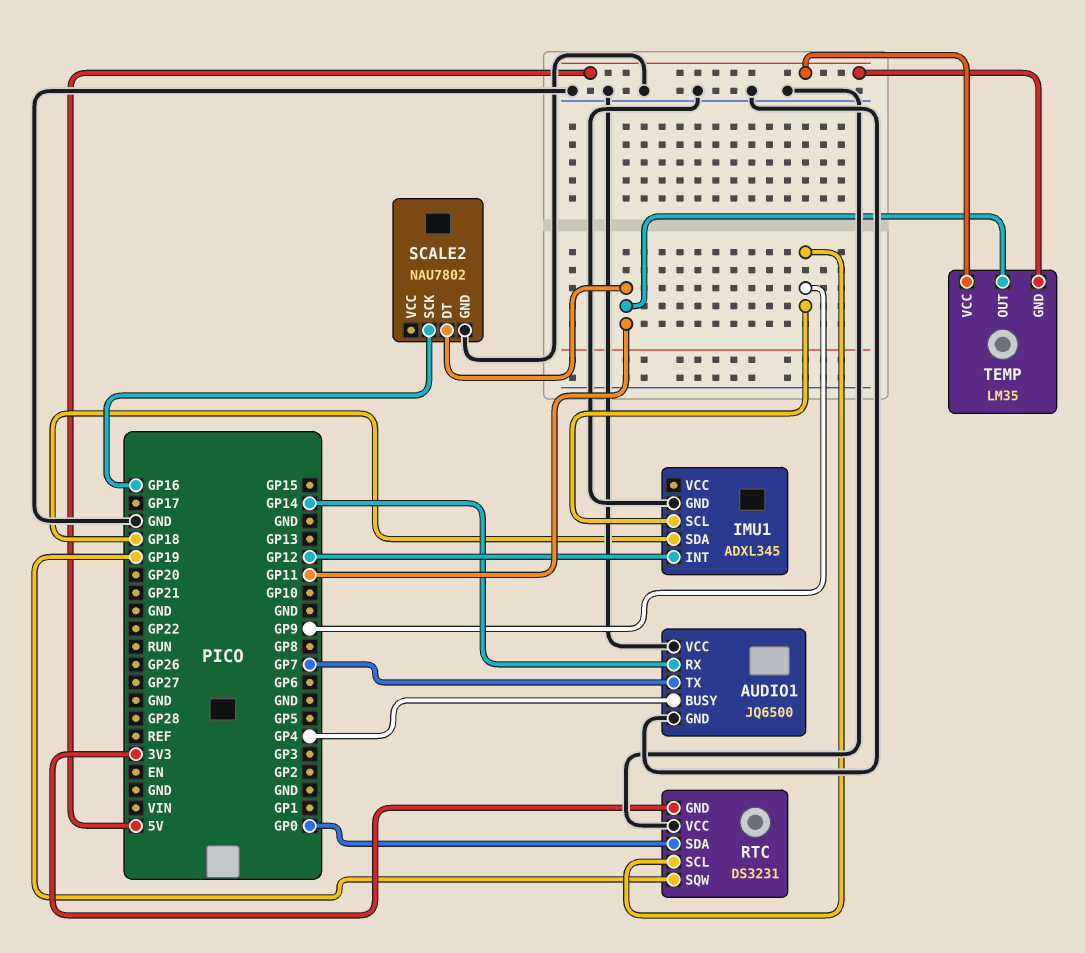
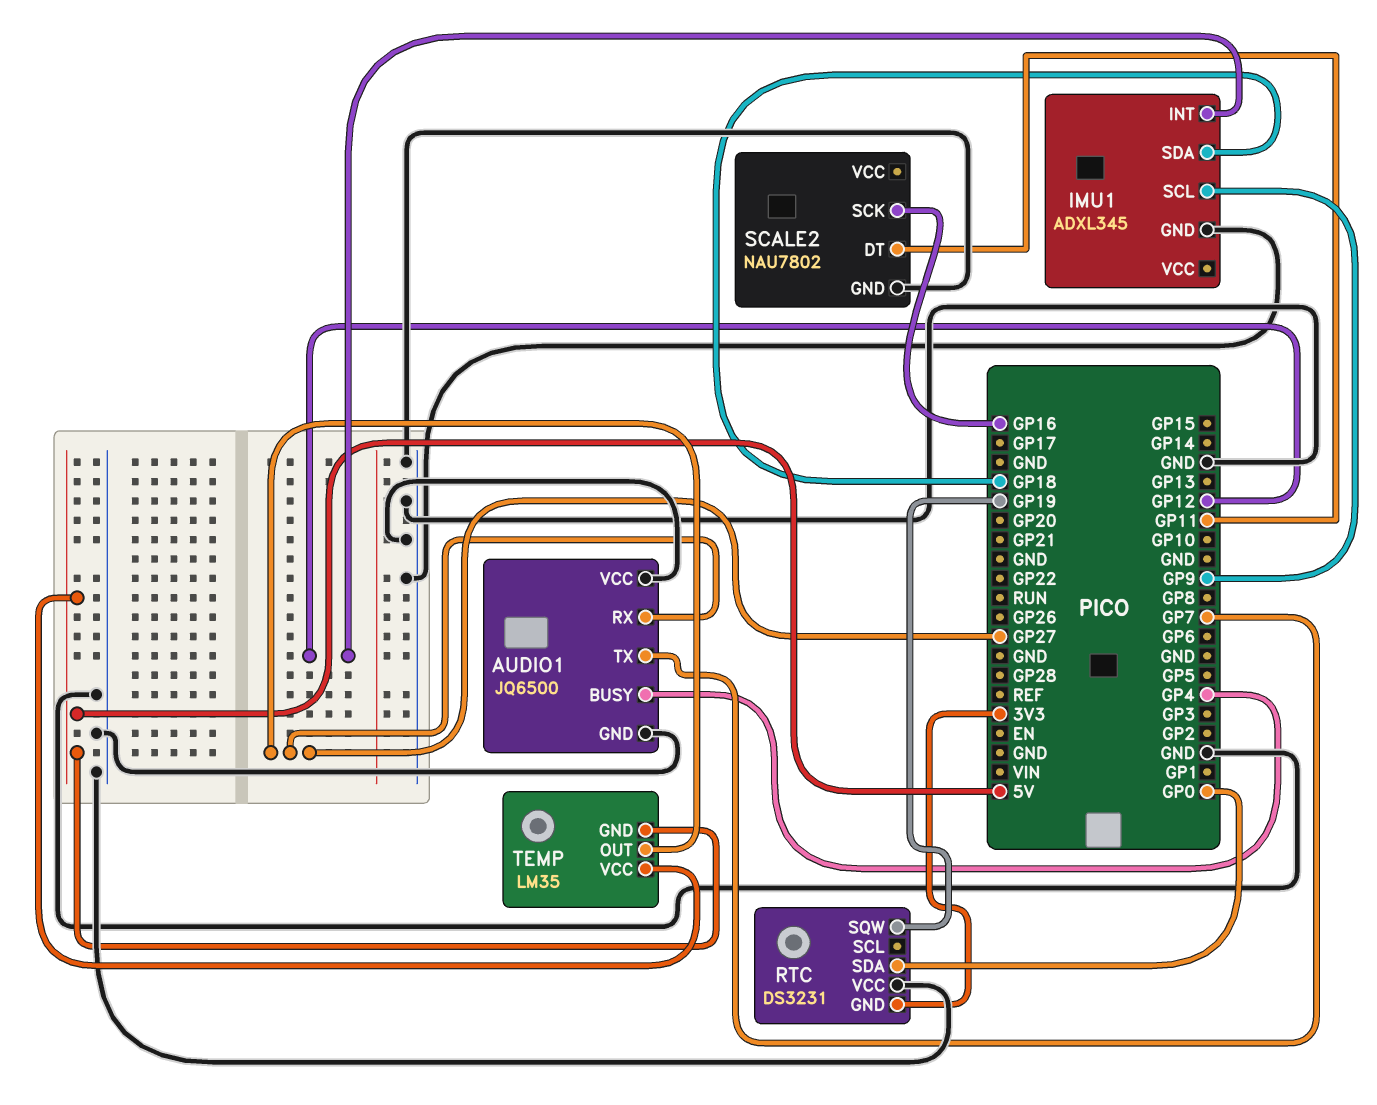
AUDIO1 pin RX: GP14 -> GP27
RTC pin SCL: GP9 -> none
TEMP pin OUT: GP11 -> GP27

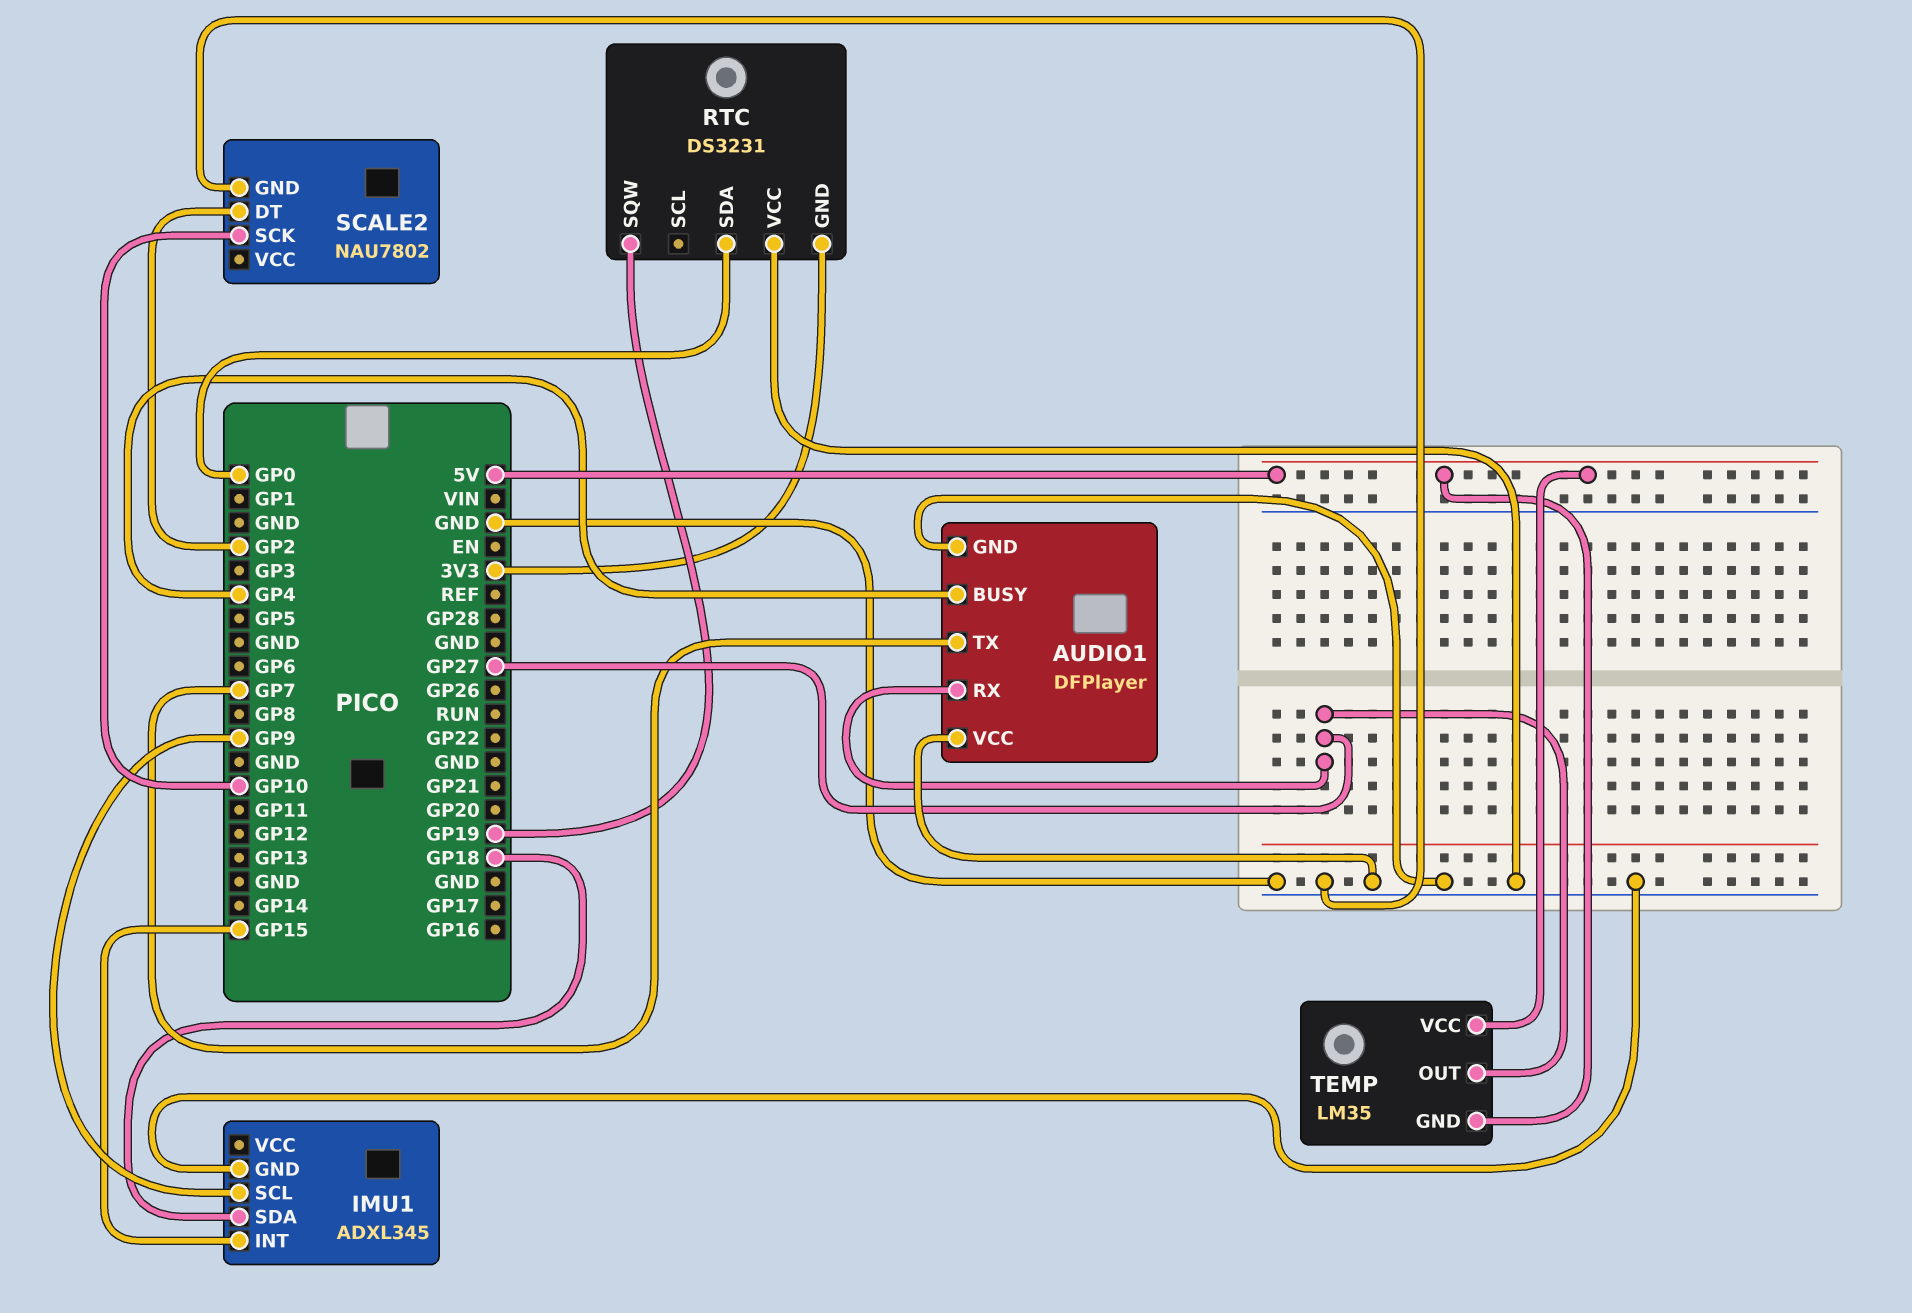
AUDIO1: JQ6500 -> DFPlayer
IMU1 pin INT: GP12 -> GP15
SCALE2 pin DT: GP11 -> GP2
SCALE2 pin SCK: GP16 -> GP10

